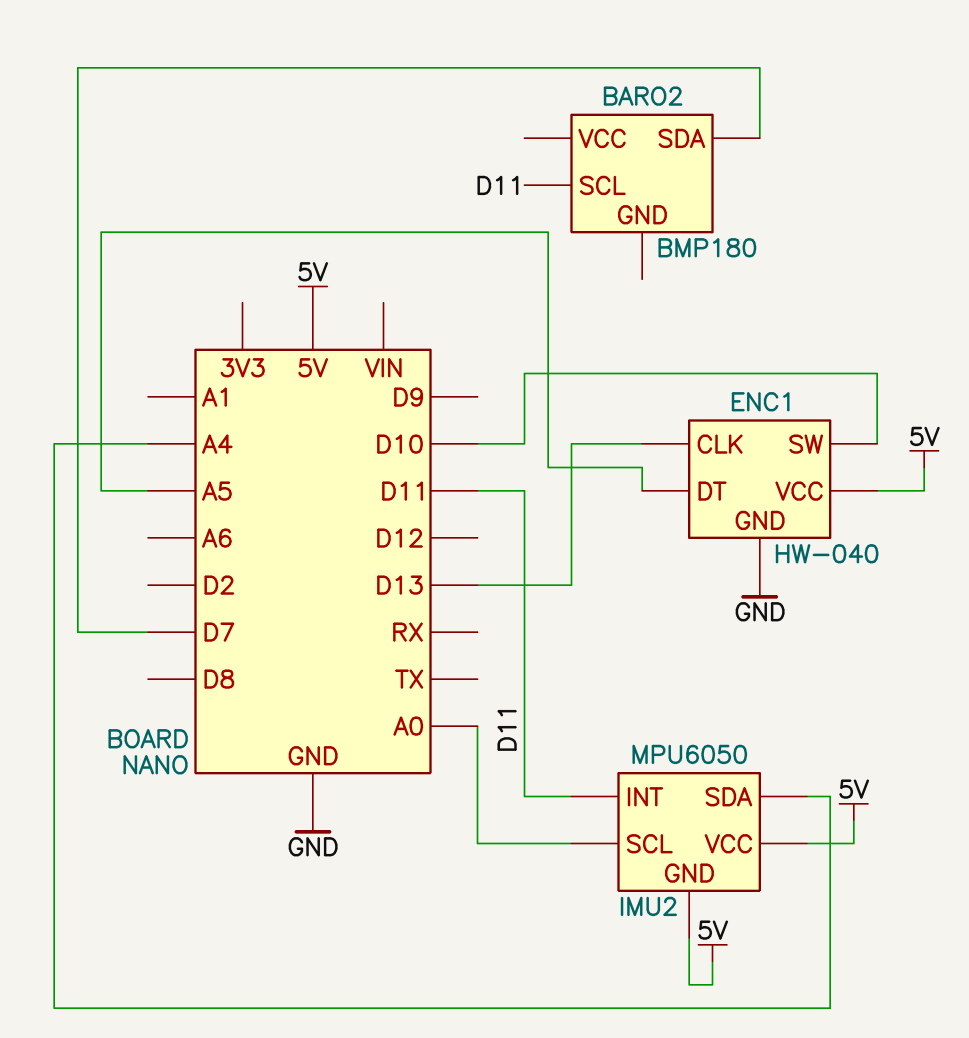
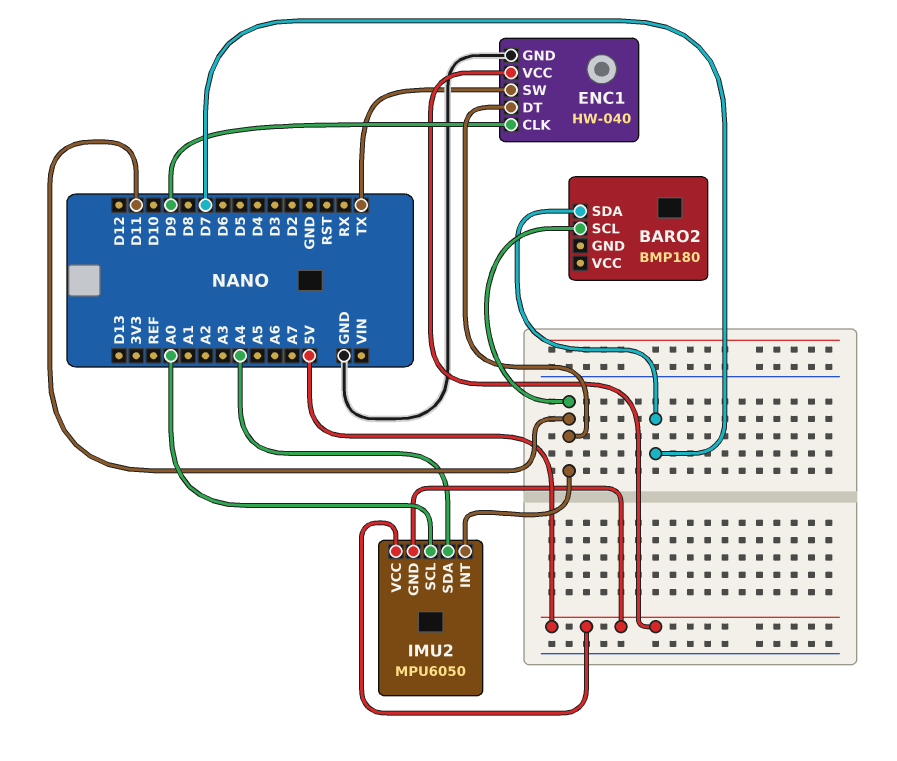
ENC1 pin CLK: D13 -> D9
ENC1 pin DT: A5 -> D11
ENC1 pin SW: D10 -> TX

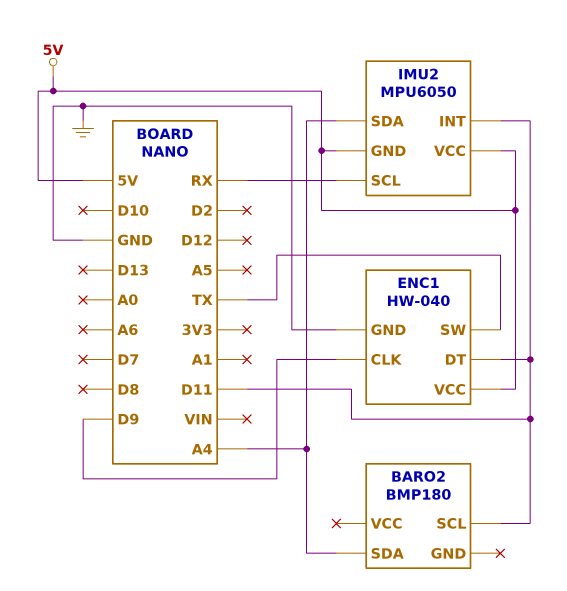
BARO2 pin SDA: D7 -> A4
IMU2 pin SCL: A0 -> RX

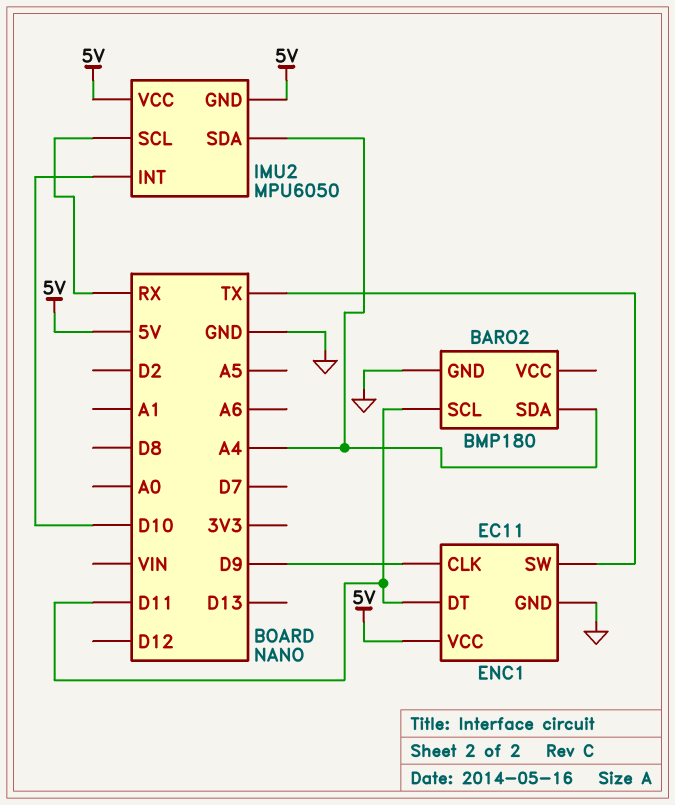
BARO2 pin GND: none -> GND
ENC1: HW-040 -> EC11
IMU2 pin INT: D11 -> D10

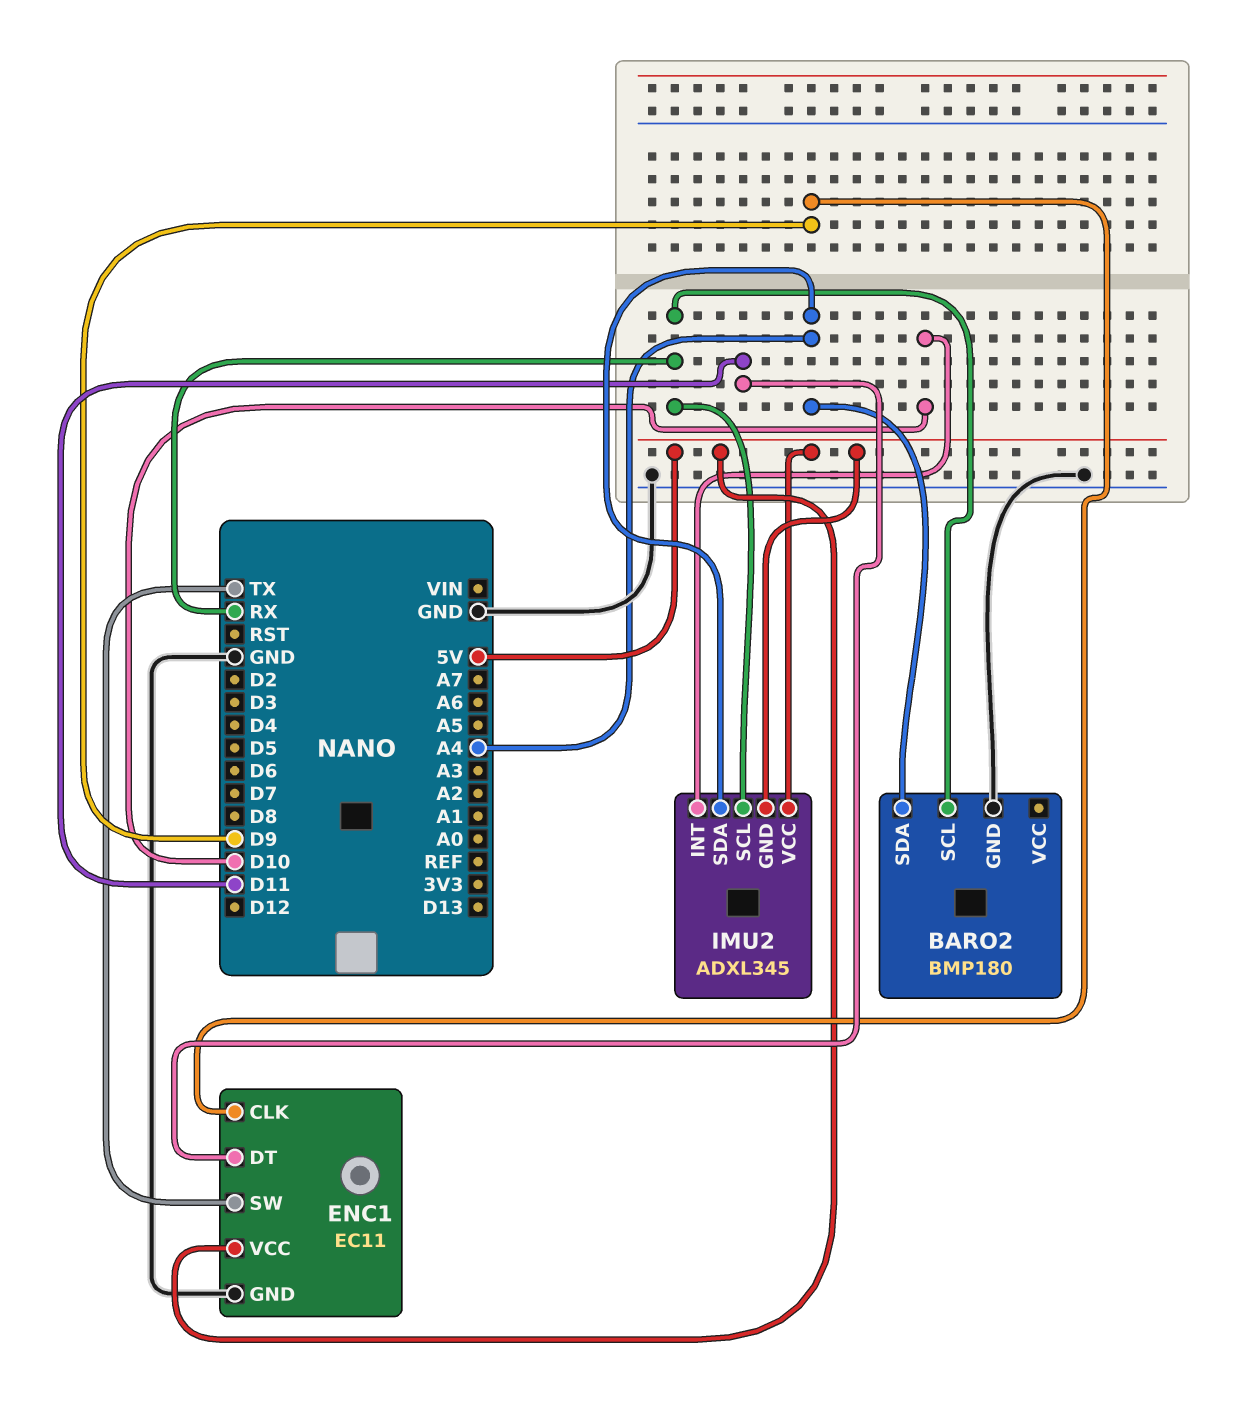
BARO2 pin SCL: D11 -> RX
IMU2: MPU6050 -> ADXL345

